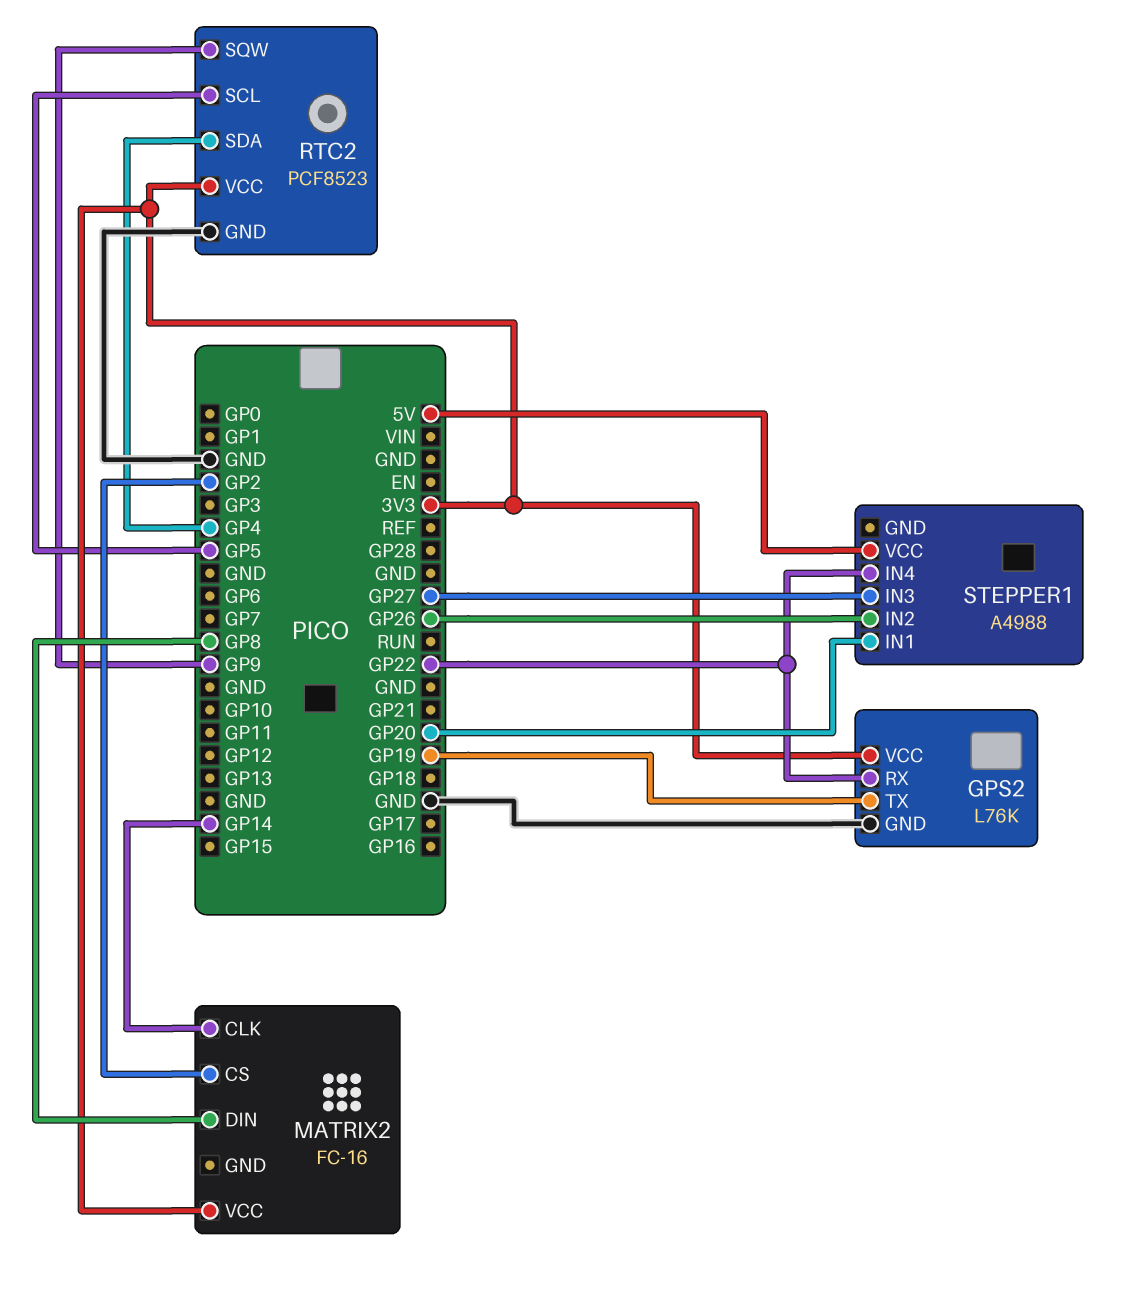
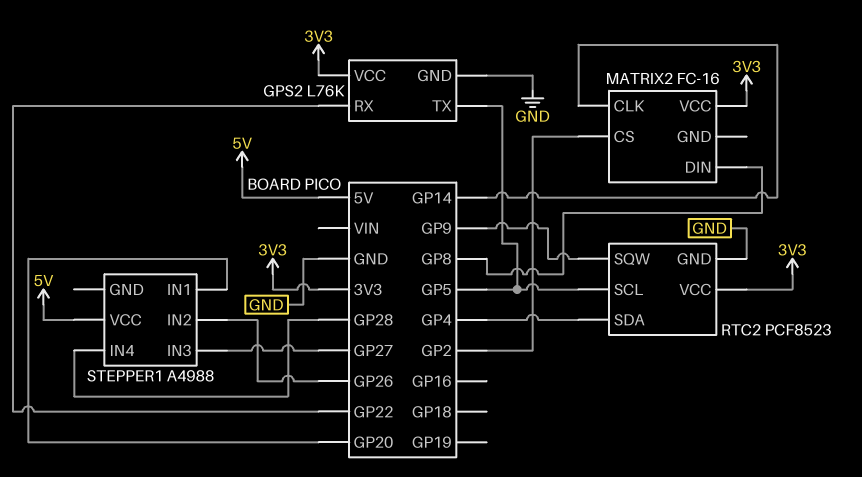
GPS2 pin TX: GP19 -> GP5
STEPPER1 pin IN4: GP22 -> GP28

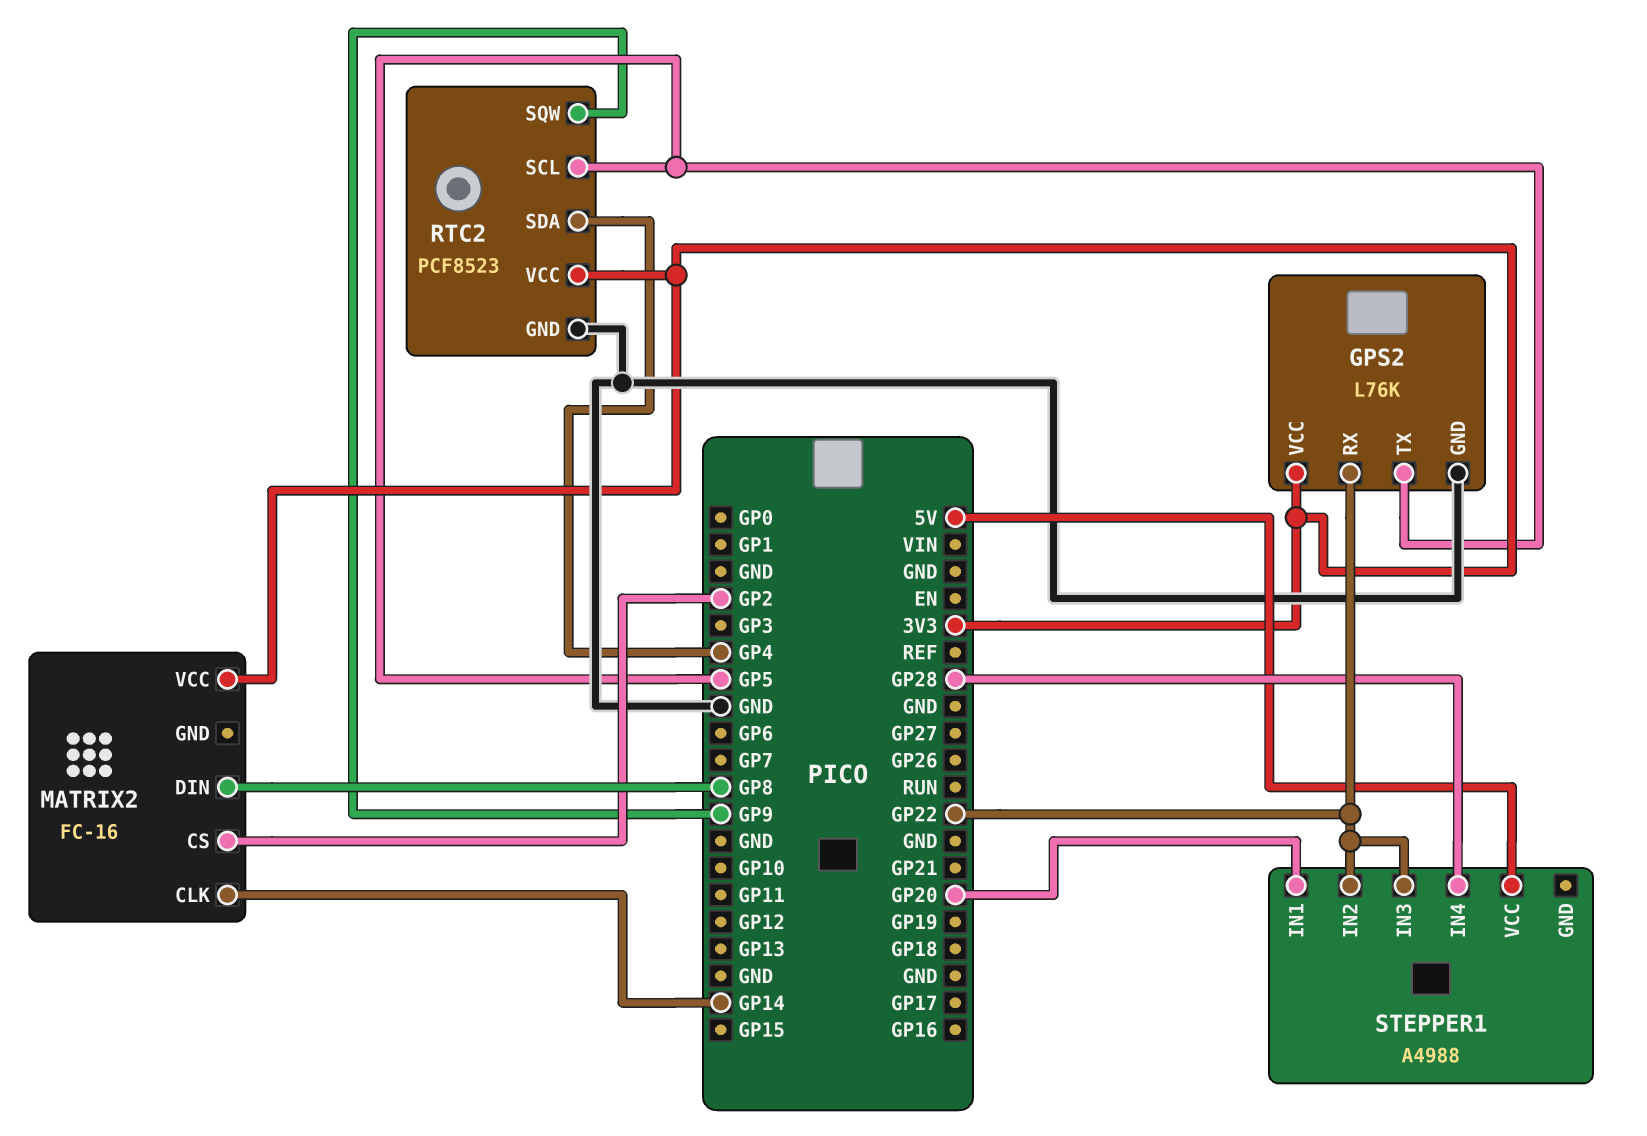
STEPPER1 pin IN2: GP26 -> GP22
STEPPER1 pin IN3: GP27 -> GP22

